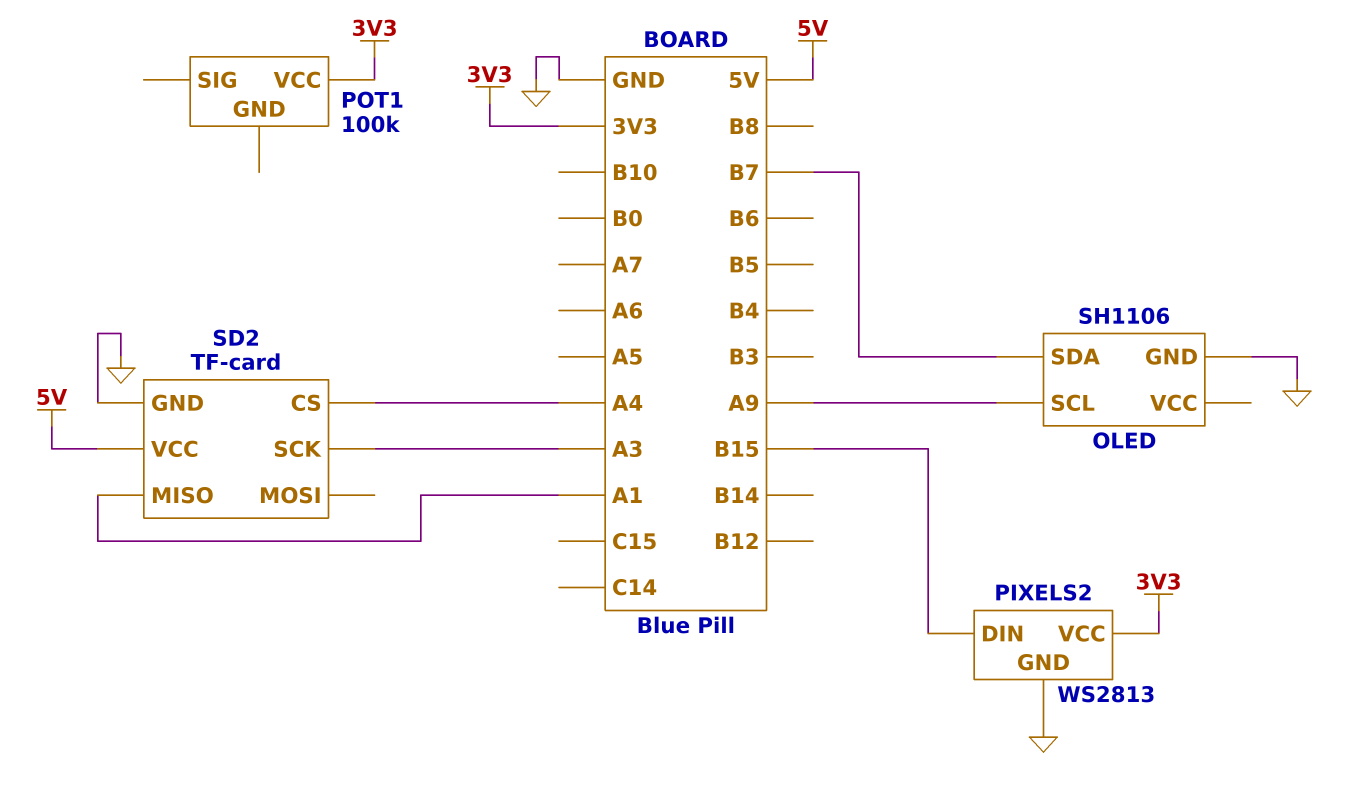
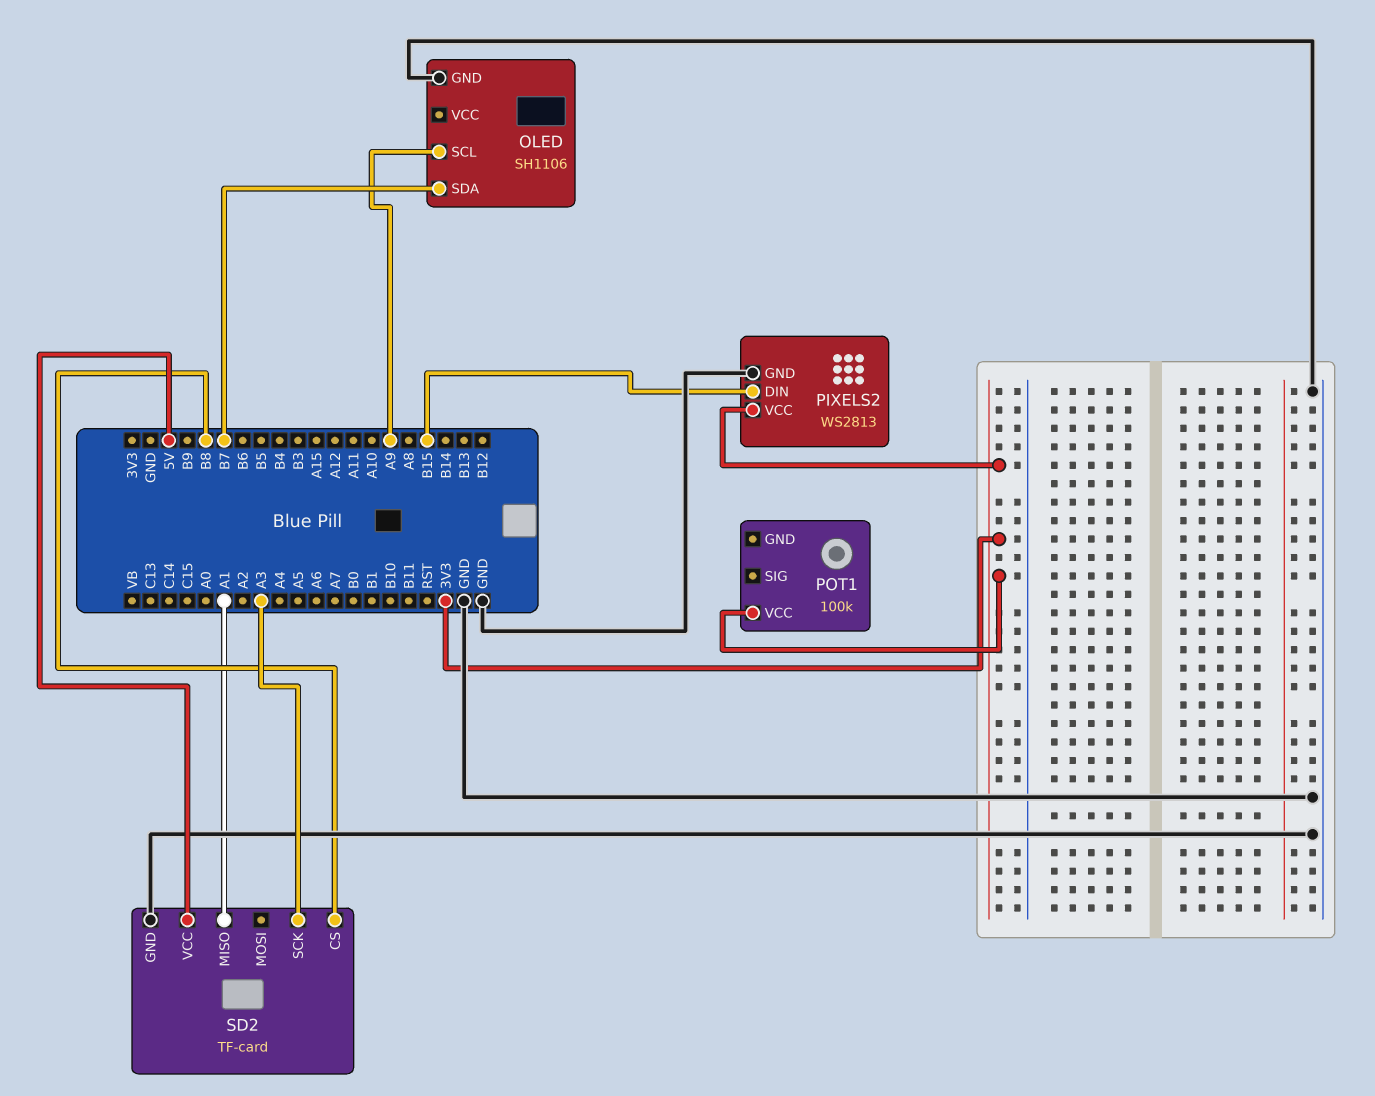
SD2 pin CS: A4 -> B8

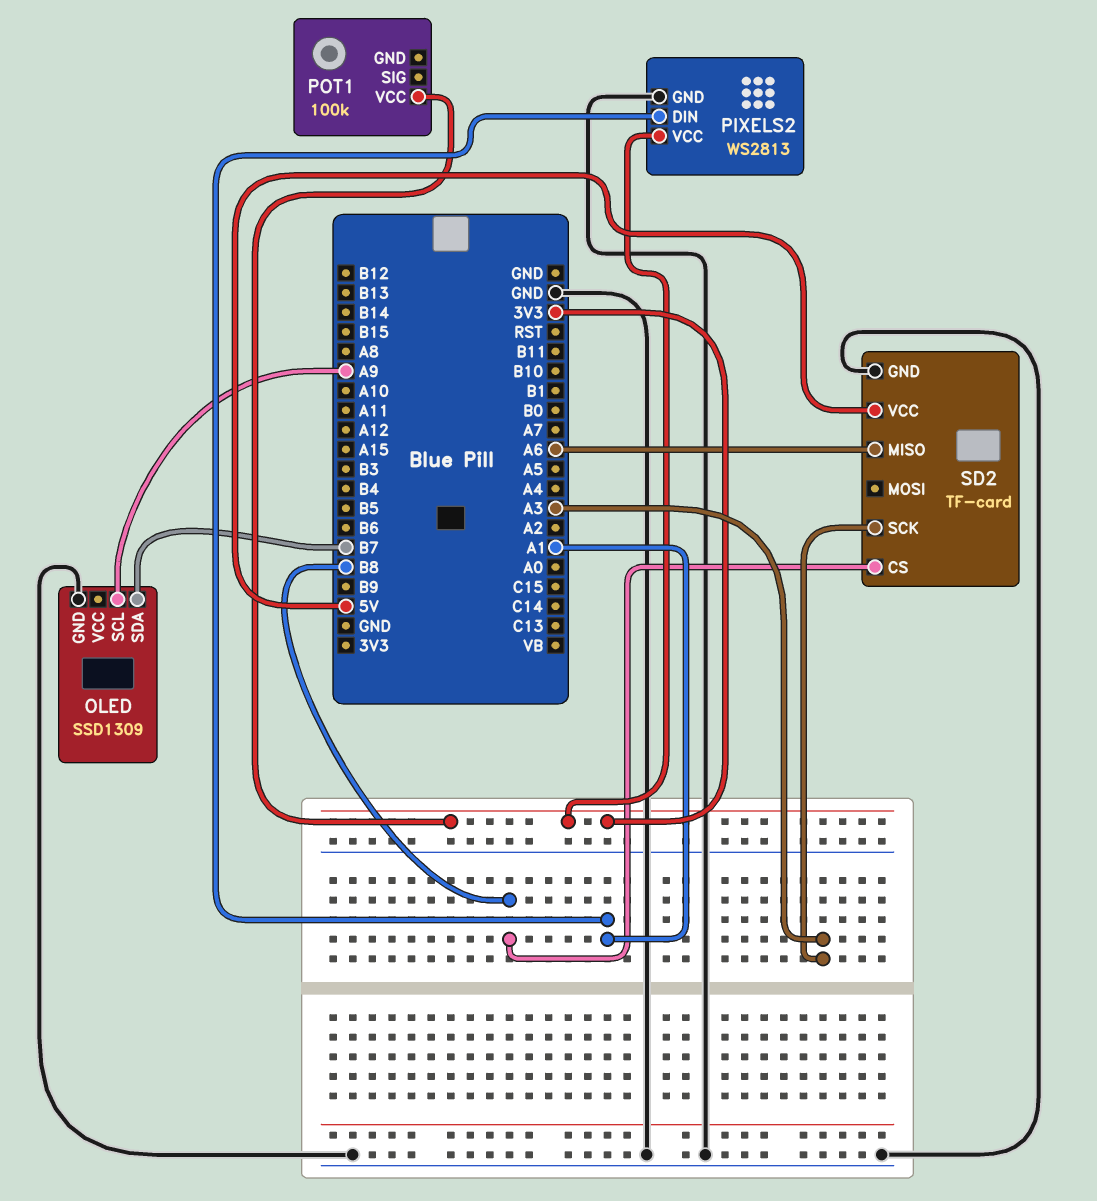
OLED: SH1106 -> SSD1309
PIXELS2 pin DIN: B15 -> A1
SD2 pin MISO: A1 -> A6

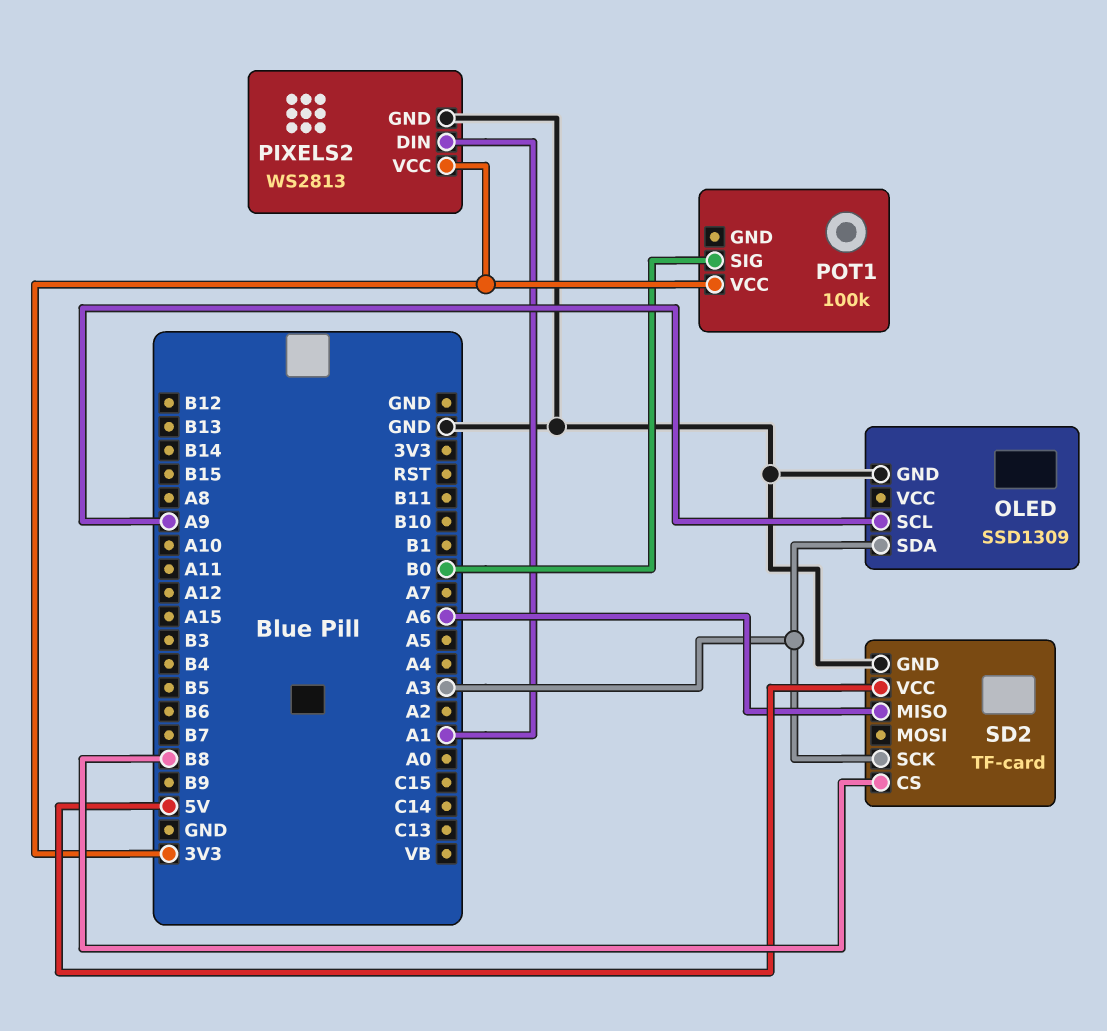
OLED pin SDA: B7 -> A3
POT1 pin SIG: none -> B0

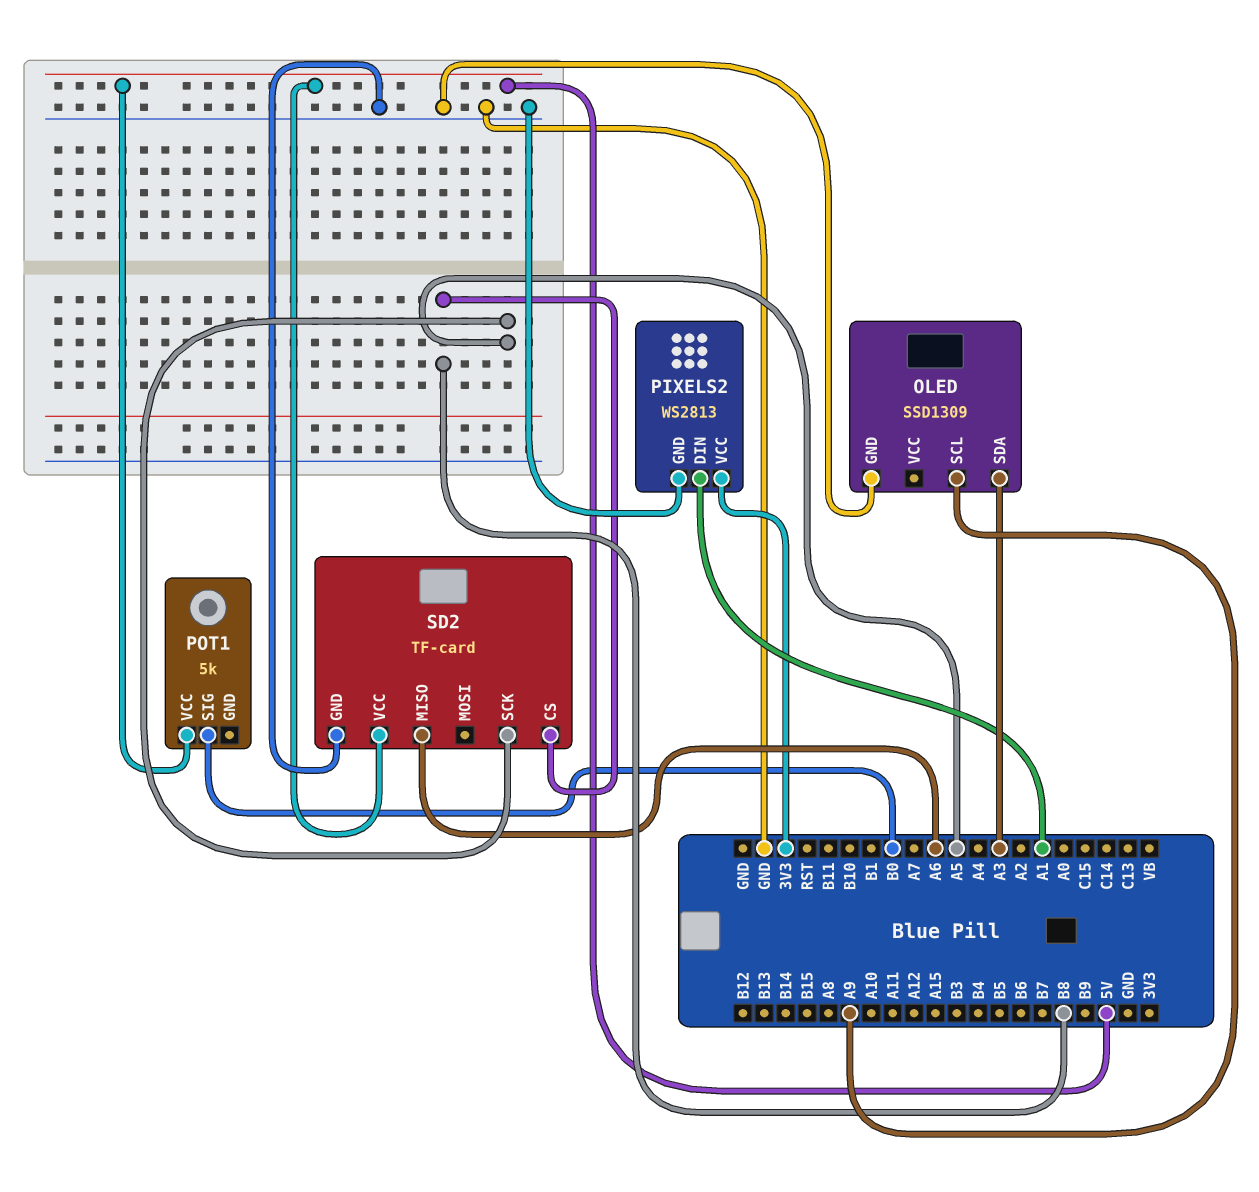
POT1: 100k -> 5k
POT1 pin VCC: 3V3 -> 5V
SD2 pin SCK: A3 -> A5

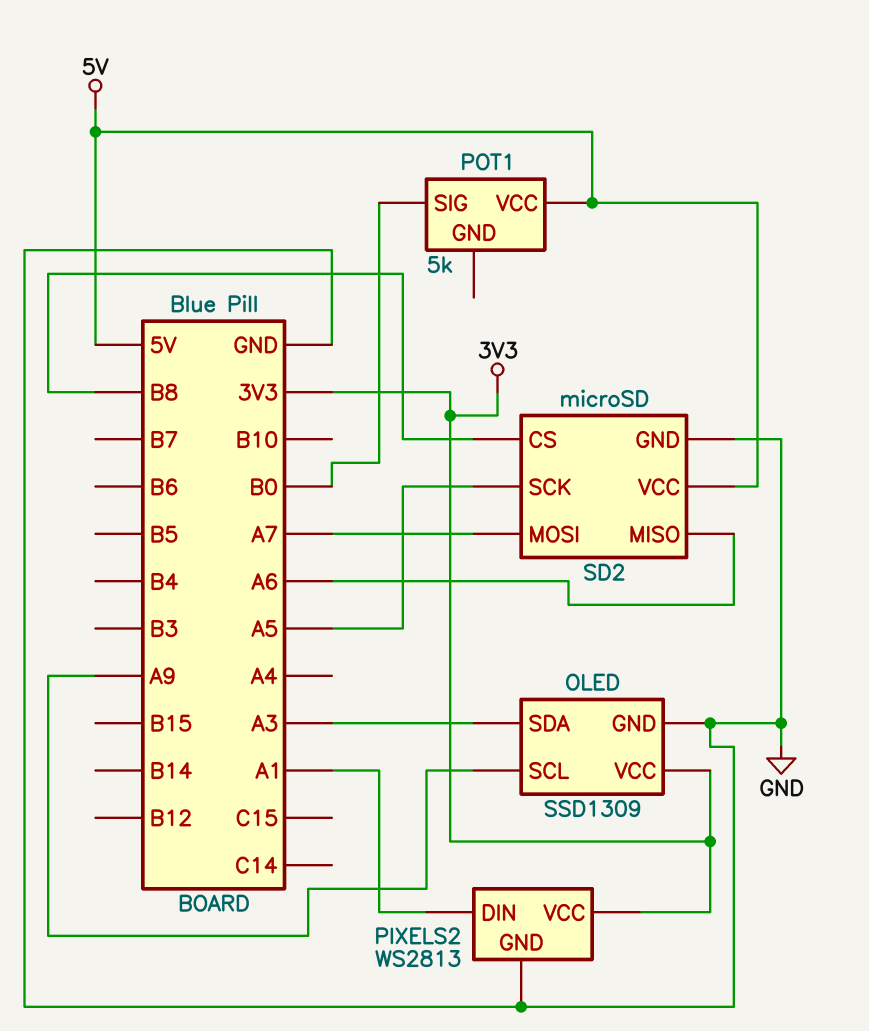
OLED pin VCC: none -> 3V3
SD2: TF-card -> microSD
SD2 pin MOSI: none -> A7

